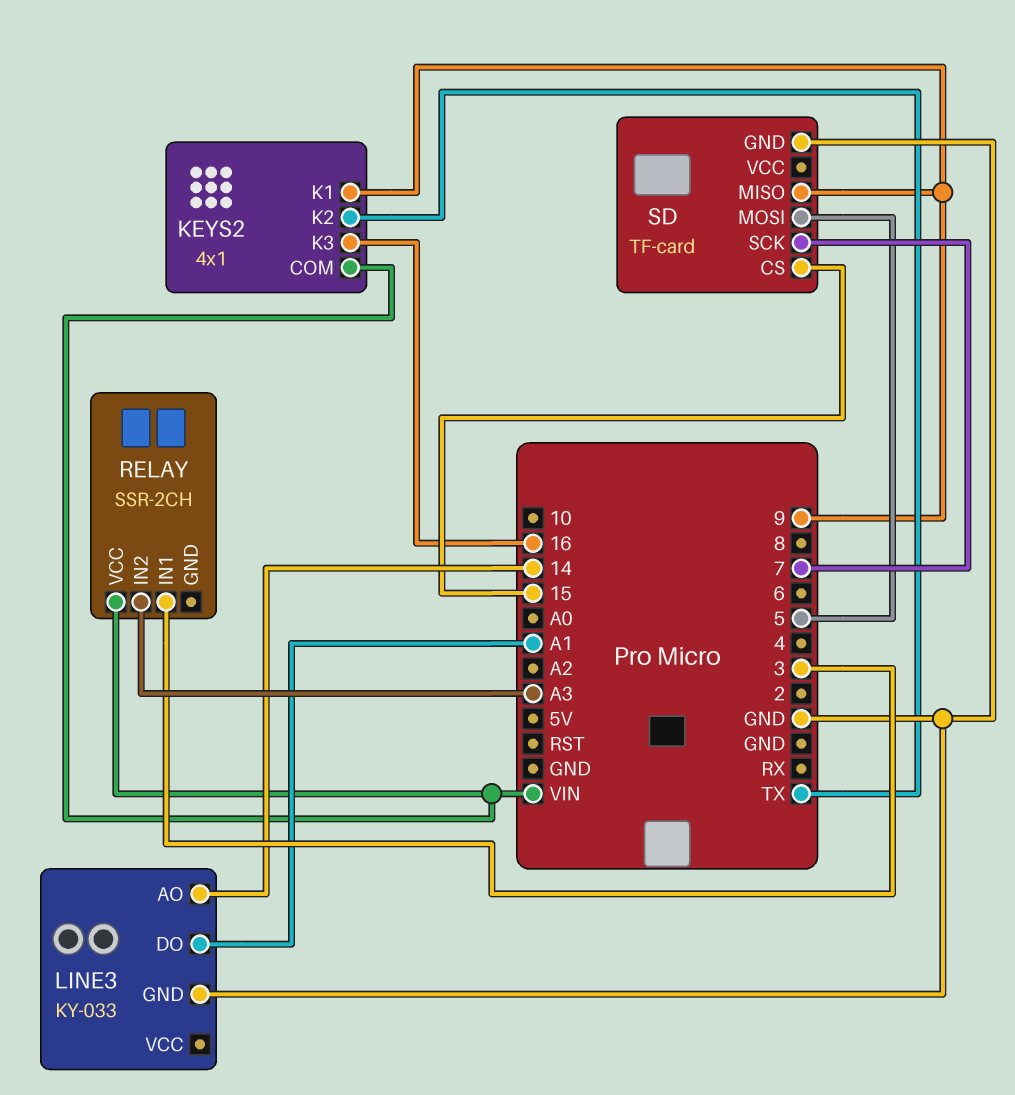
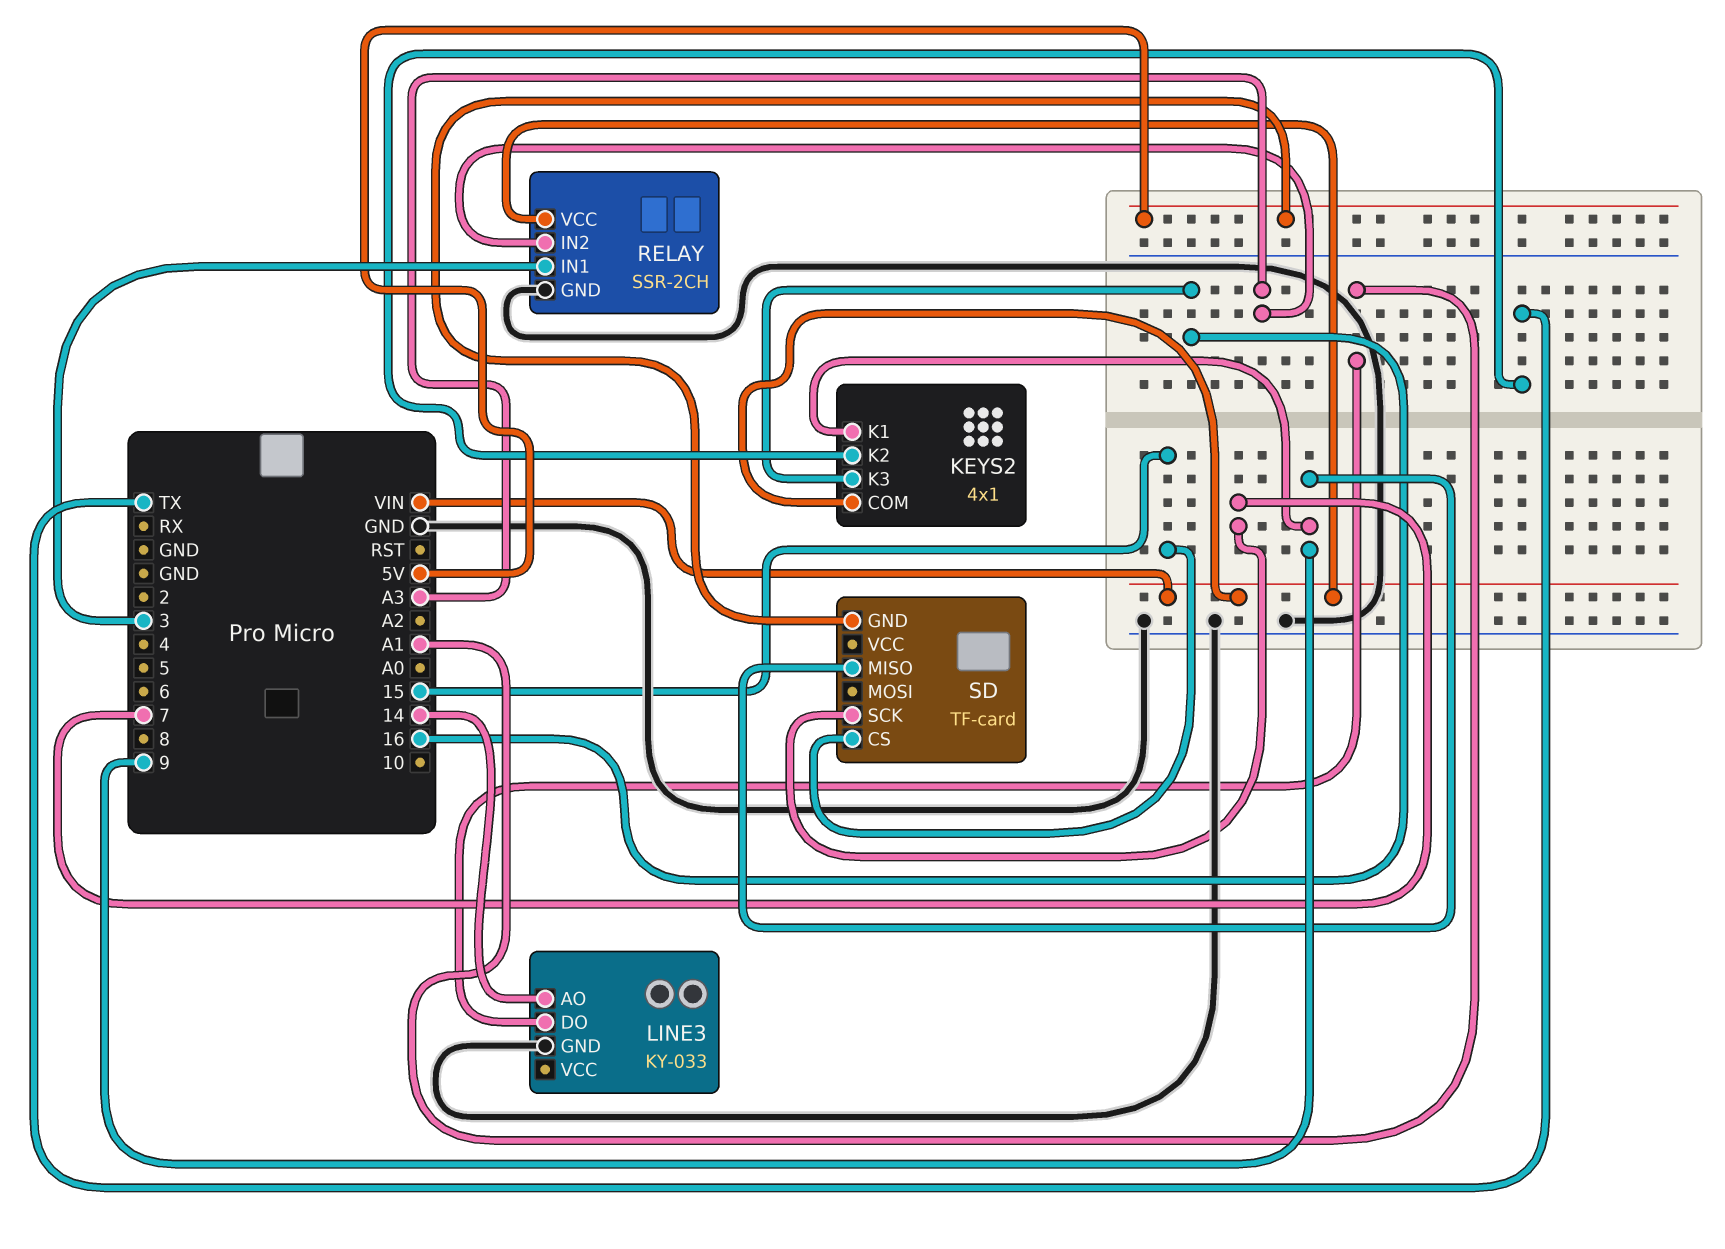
RELAY pin GND: none -> GND
SD pin GND: GND -> 5V
SD pin MOSI: 5 -> none

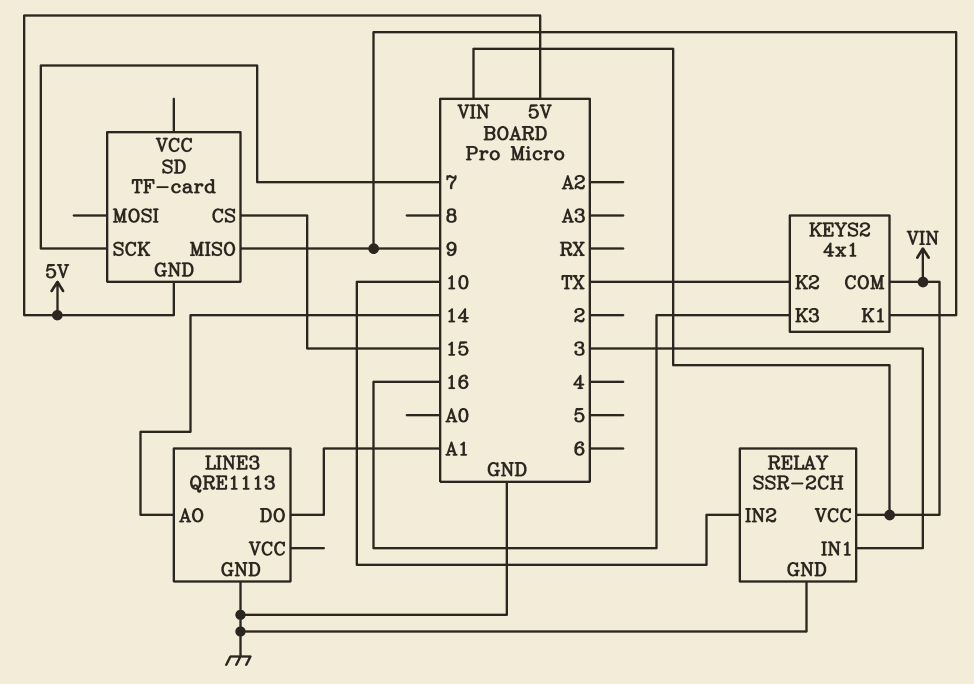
LINE3: KY-033 -> QRE1113
RELAY pin IN2: A3 -> 10

